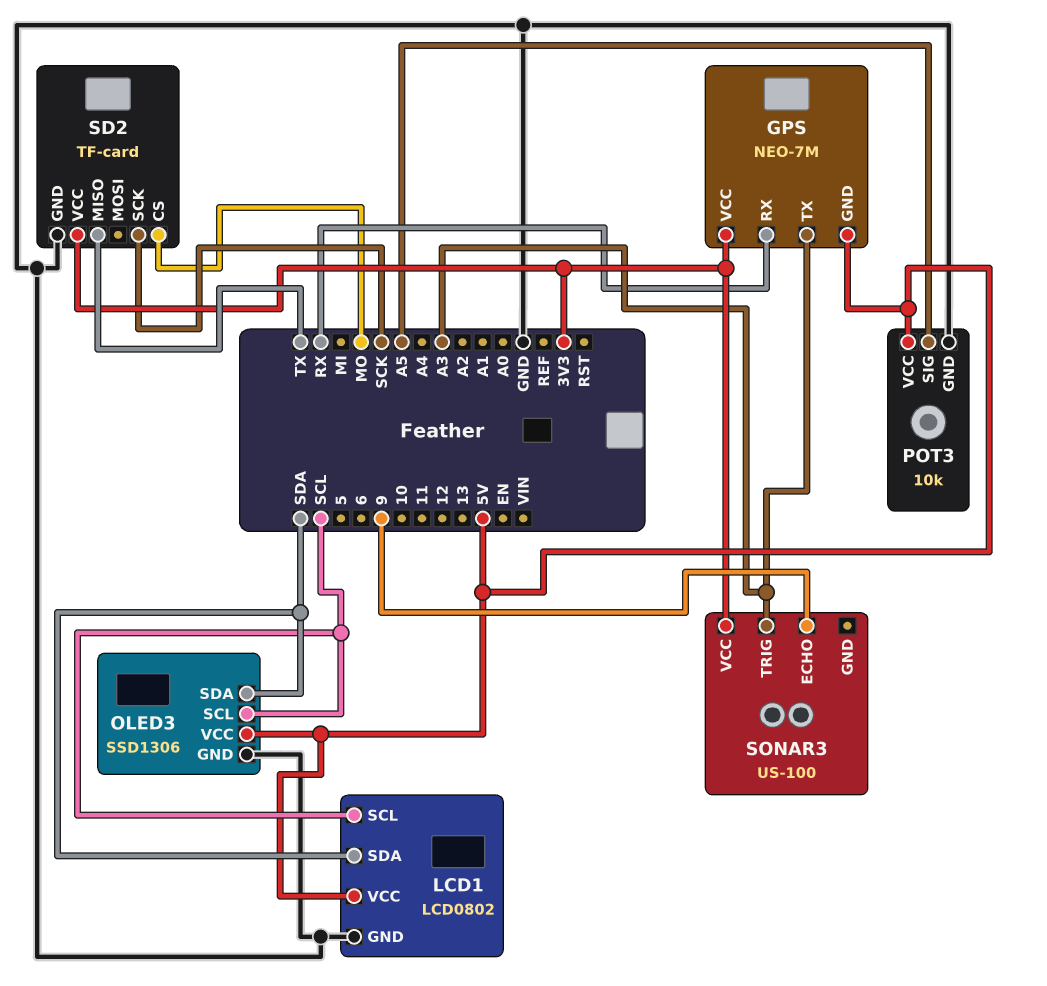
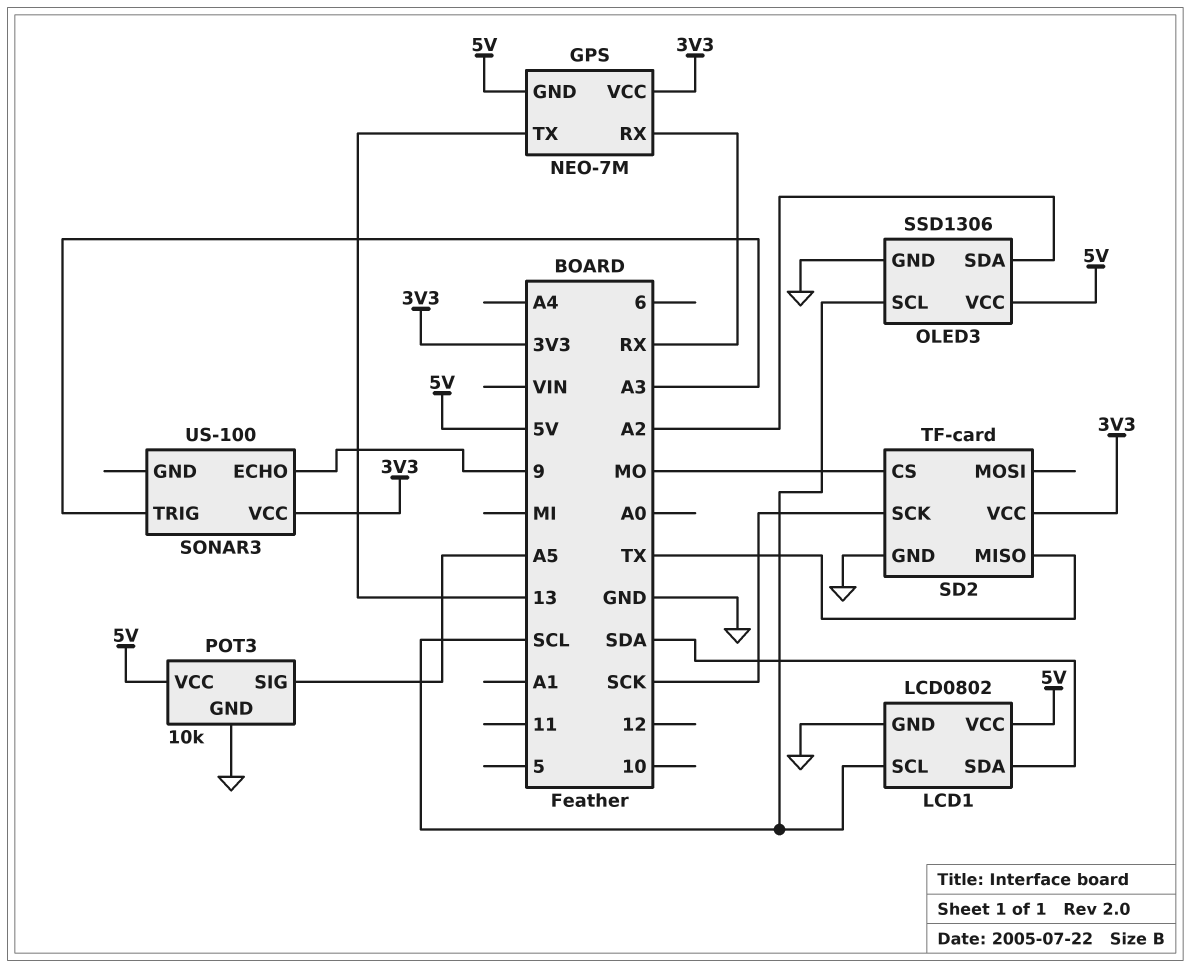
GPS pin TX: A3 -> 13
OLED3 pin SDA: SDA -> A2

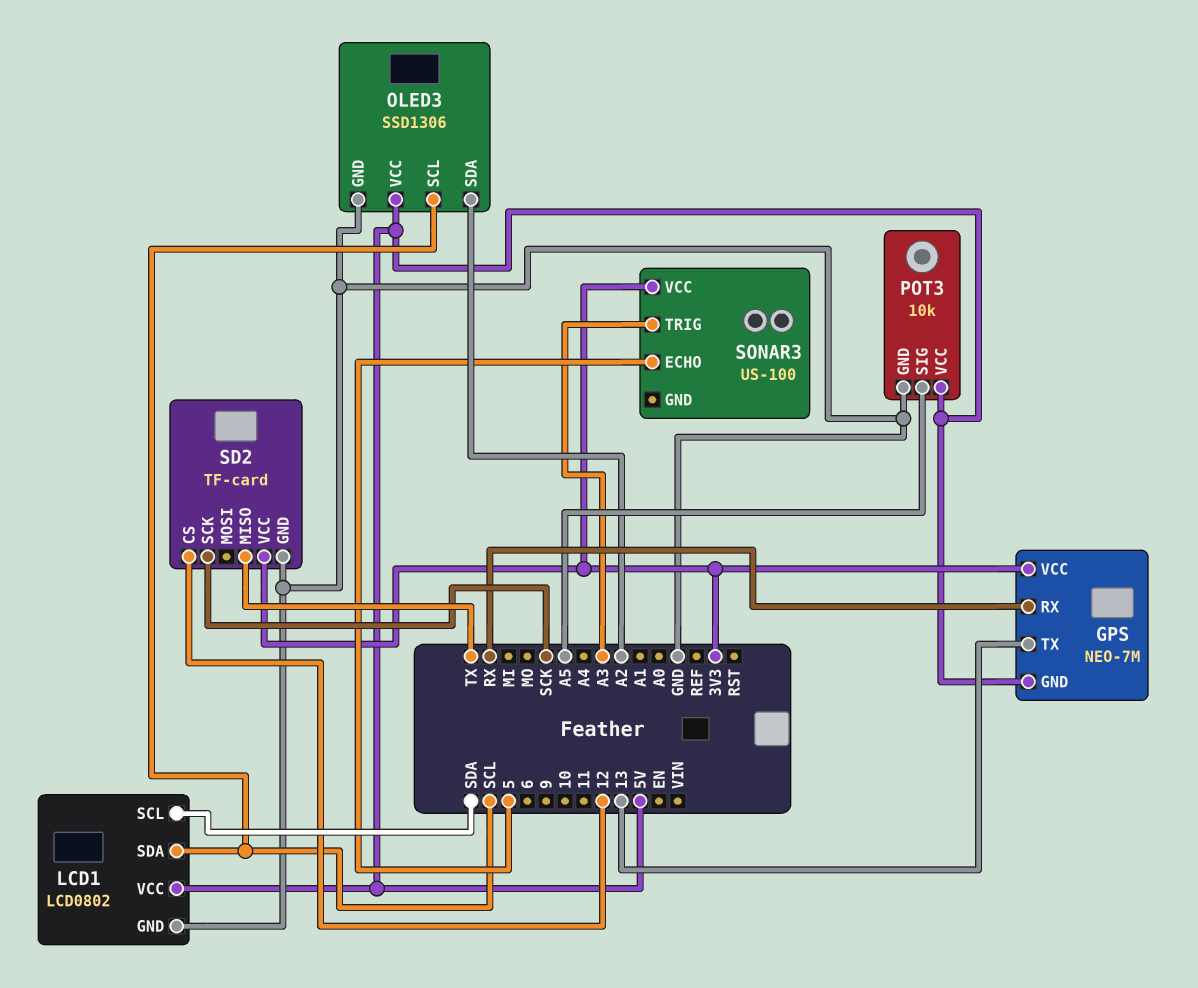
LCD1 pin SCL: SCL -> SDA
LCD1 pin SDA: SDA -> SCL
SD2 pin CS: MO -> 12
SONAR3 pin ECHO: 9 -> 5

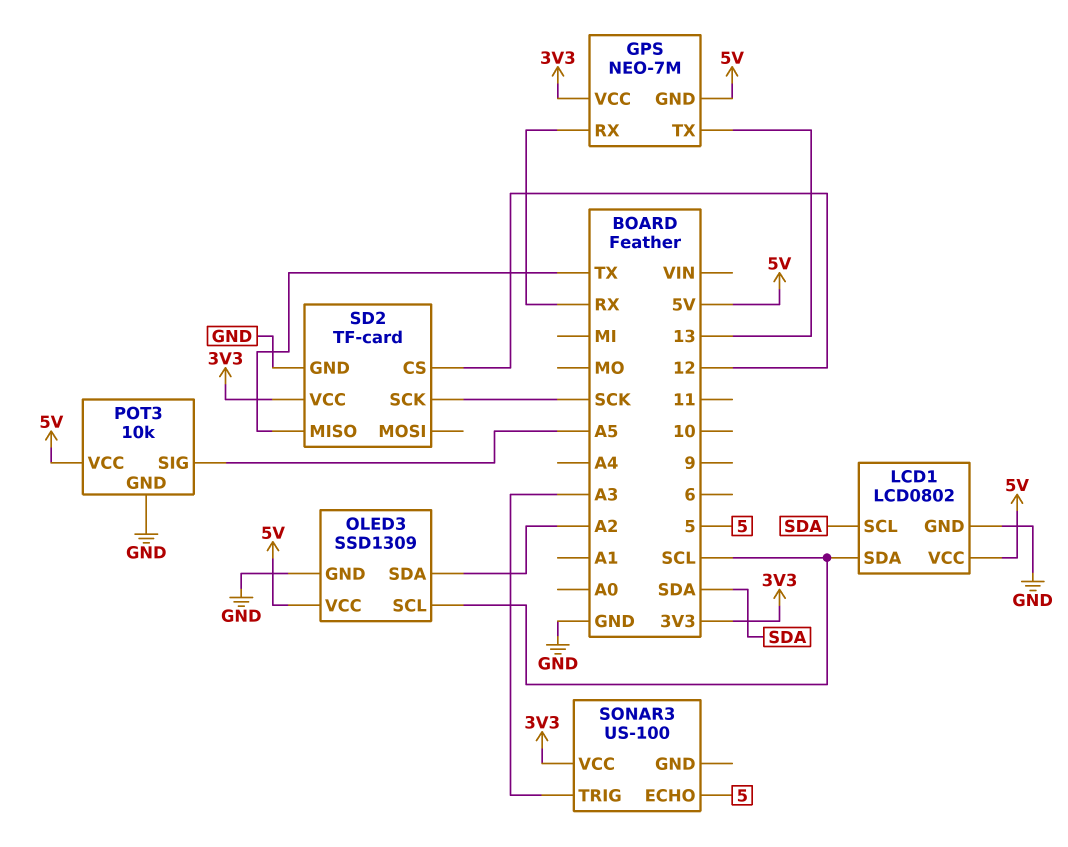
OLED3: SSD1306 -> SSD1309

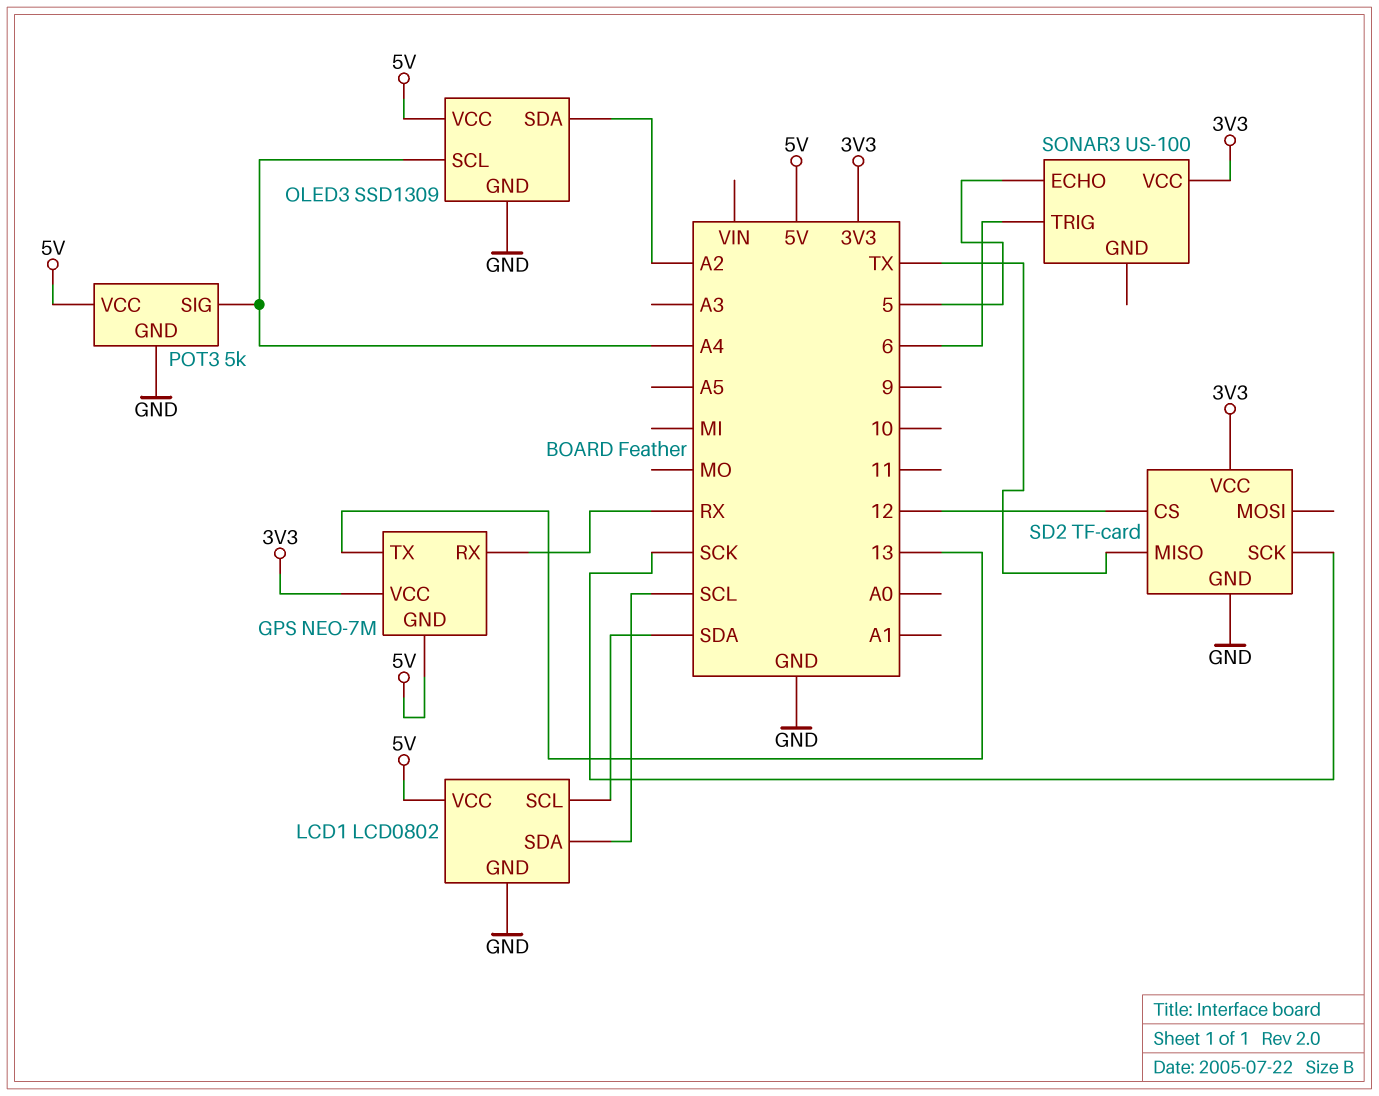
OLED3 pin SCL: SCL -> A4
POT3: 10k -> 5k
POT3 pin SIG: A5 -> A4
SONAR3 pin TRIG: A3 -> 6

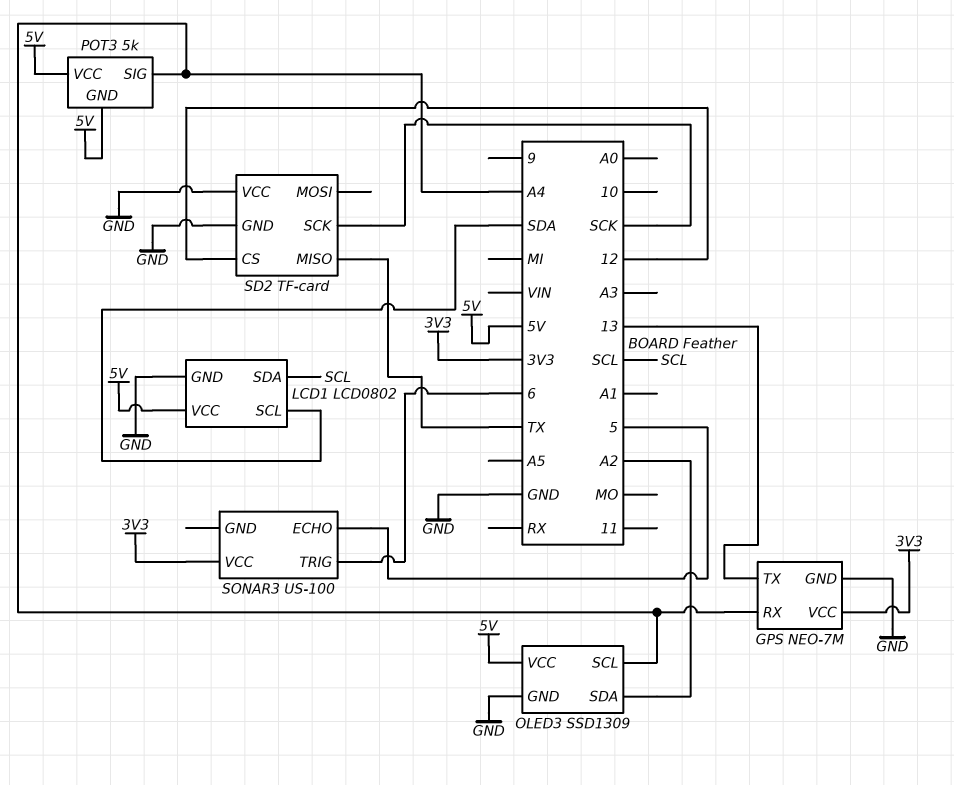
GPS pin GND: 5V -> GND
GPS pin RX: RX -> A4
POT3 pin GND: GND -> 5V
SD2 pin VCC: 3V3 -> GND

